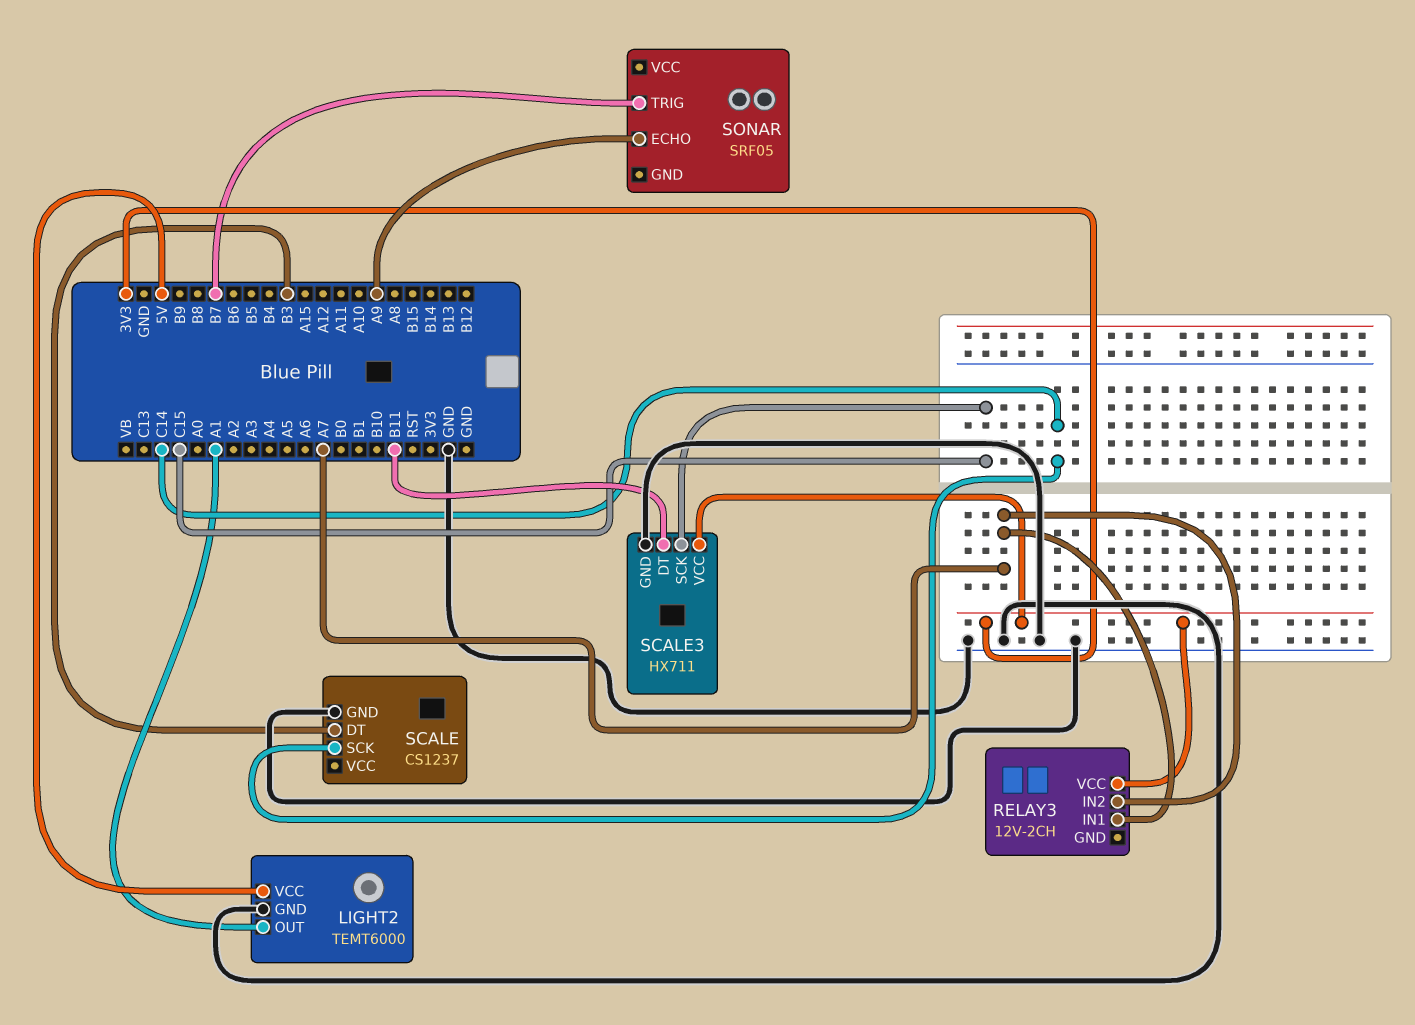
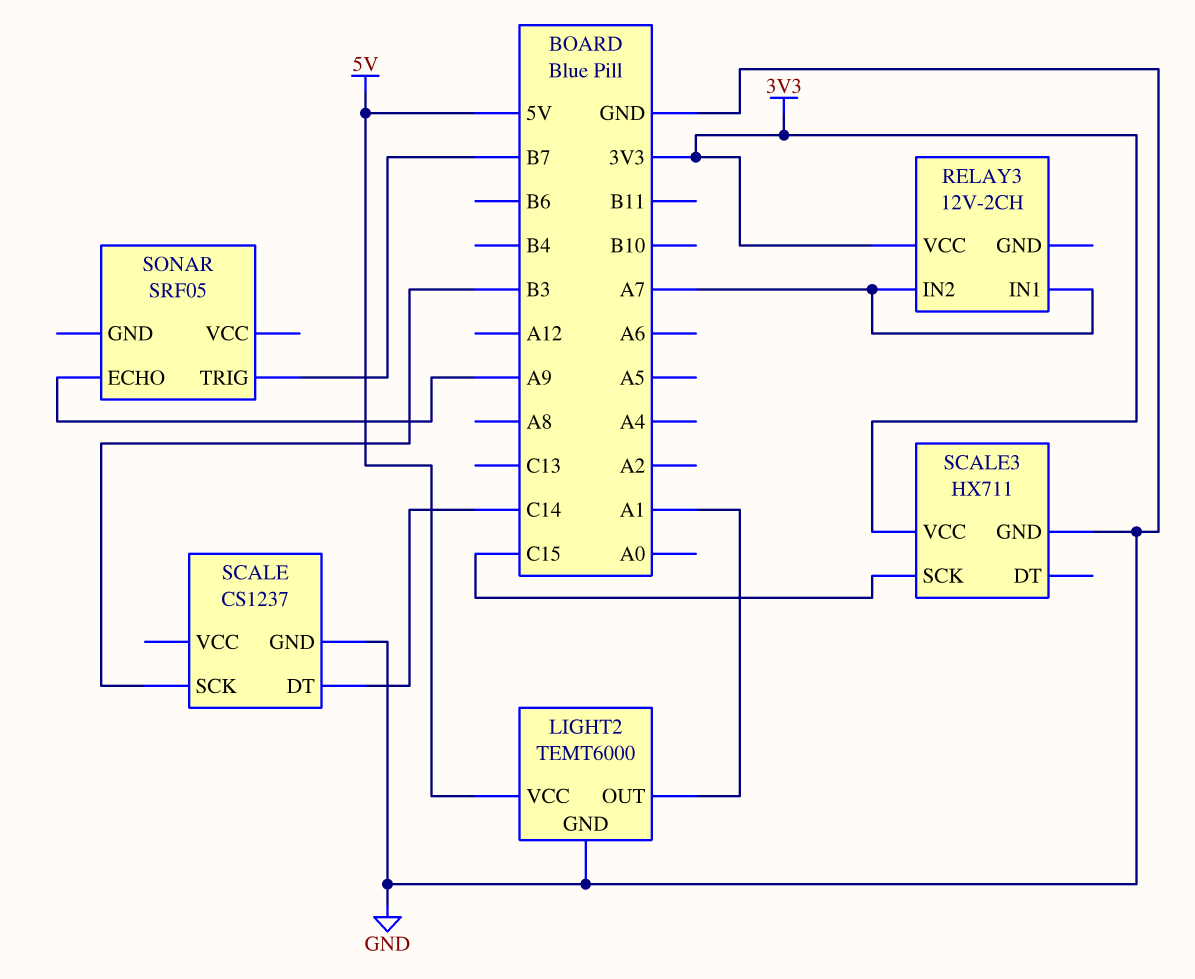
SCALE pin DT: B3 -> C14
SCALE pin SCK: C14 -> B3
SCALE3 pin DT: B11 -> none

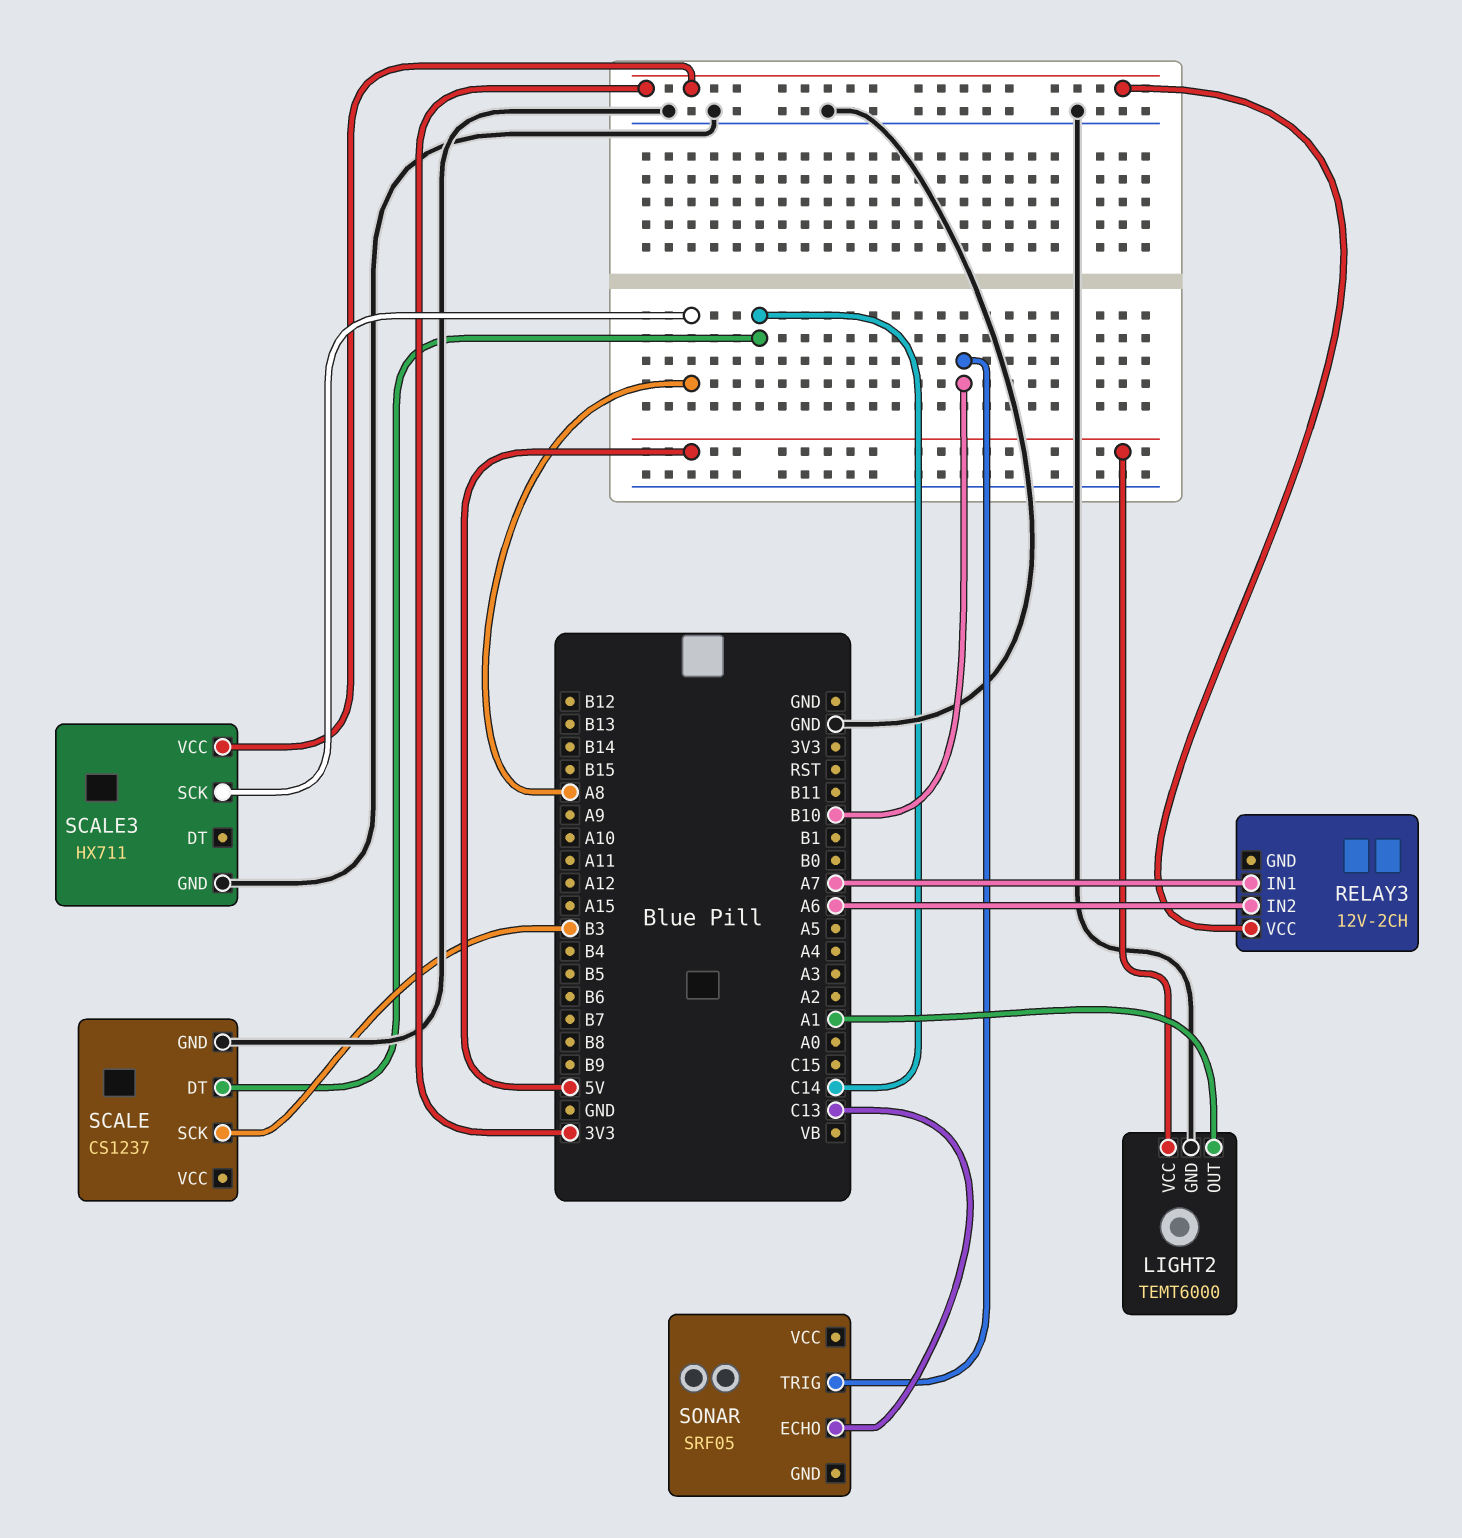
RELAY3 pin IN2: A7 -> A6
SCALE3 pin SCK: C15 -> A8
SONAR pin ECHO: A9 -> C13
SONAR pin TRIG: B7 -> B10

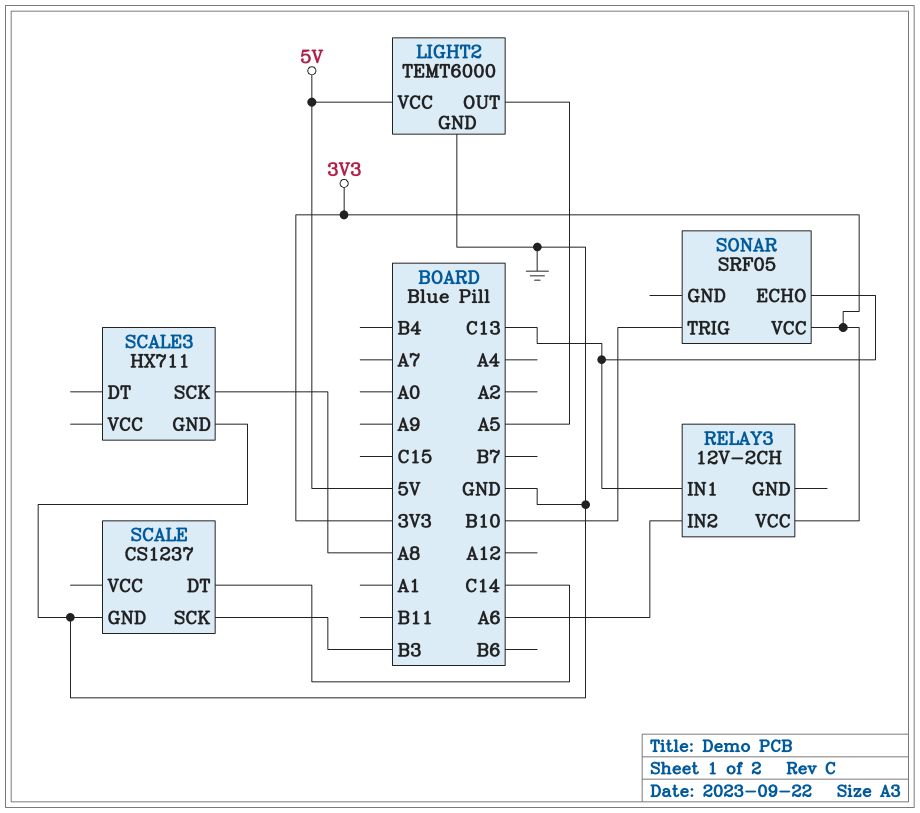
LIGHT2 pin OUT: A1 -> A5
RELAY3 pin IN1: A7 -> C13
SCALE3 pin VCC: 3V3 -> none
SONAR pin VCC: none -> 3V3

